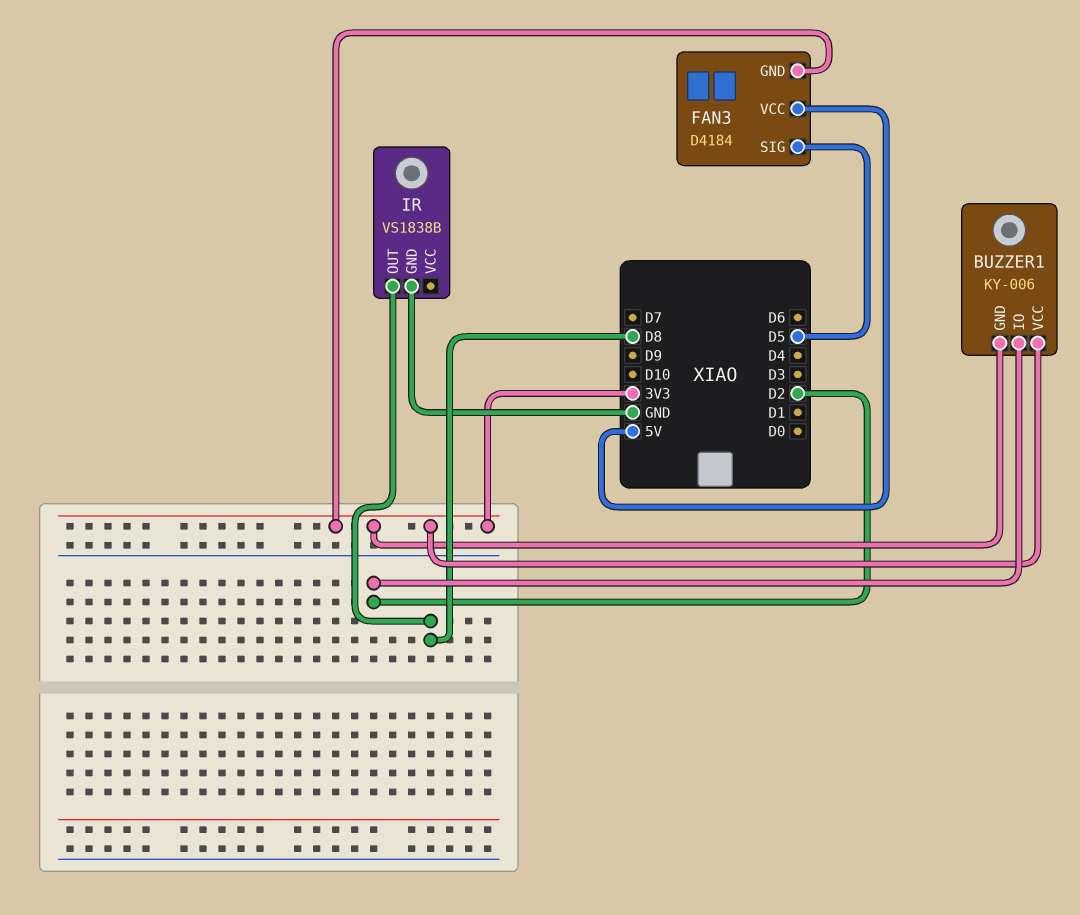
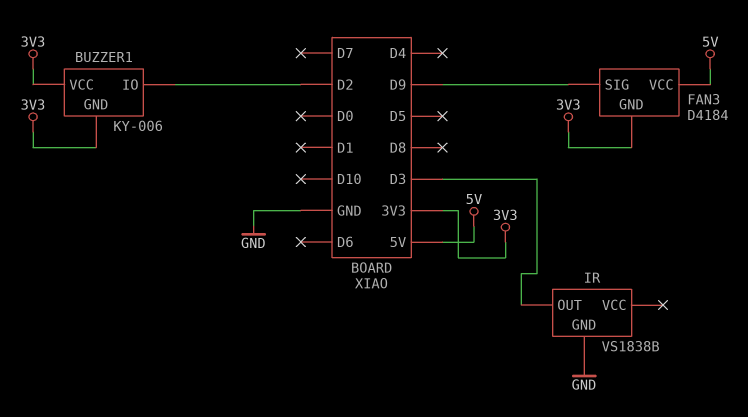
FAN3 pin SIG: D5 -> D9
IR pin OUT: D8 -> D3

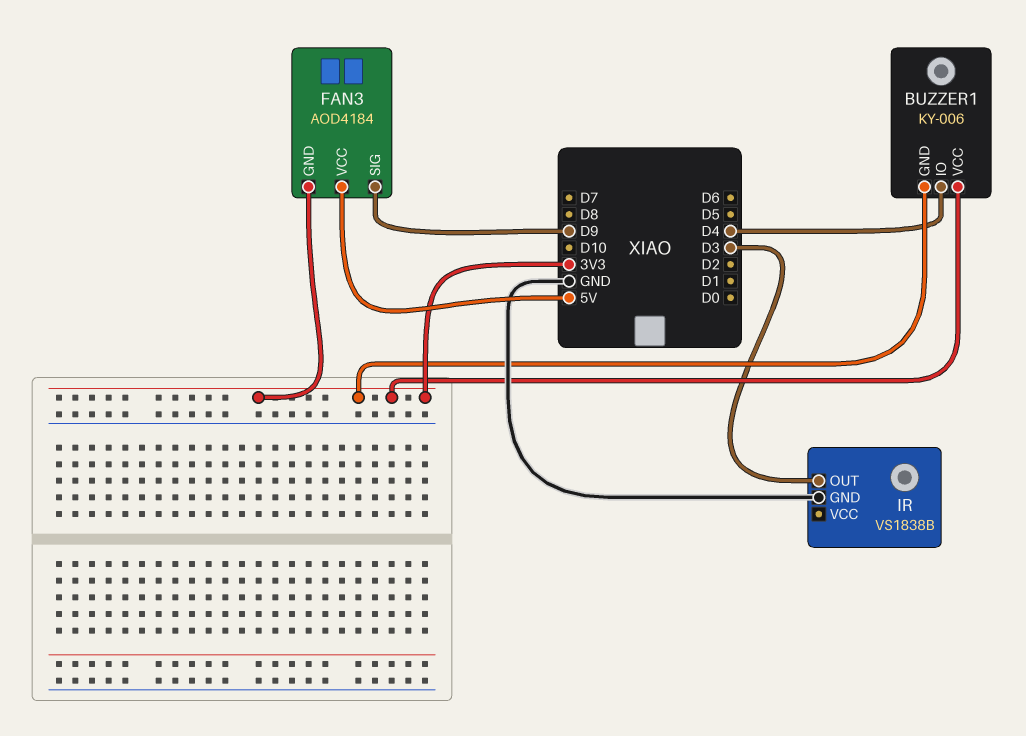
BUZZER1 pin IO: D2 -> D4
FAN3: D4184 -> AOD4184

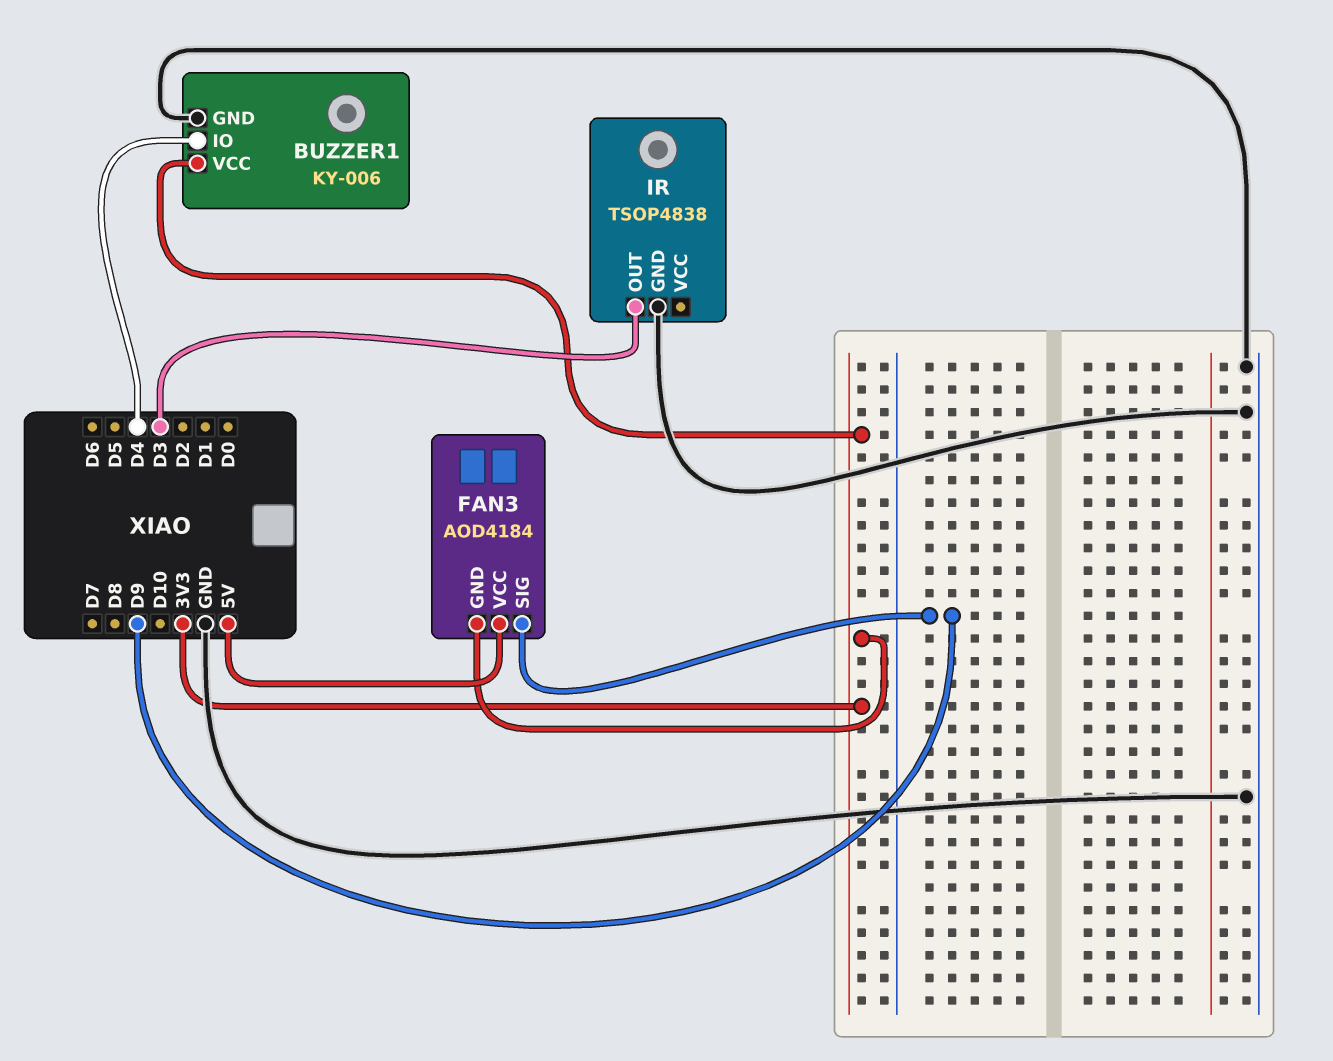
BUZZER1 pin GND: 3V3 -> GND
IR: VS1838B -> TSOP4838

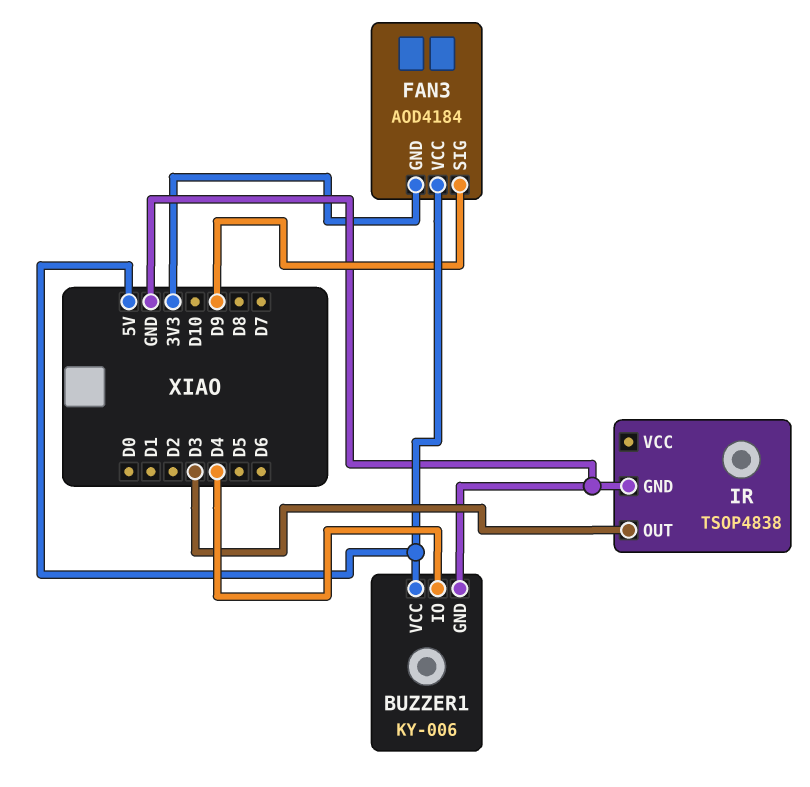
BUZZER1 pin VCC: 3V3 -> 5V

